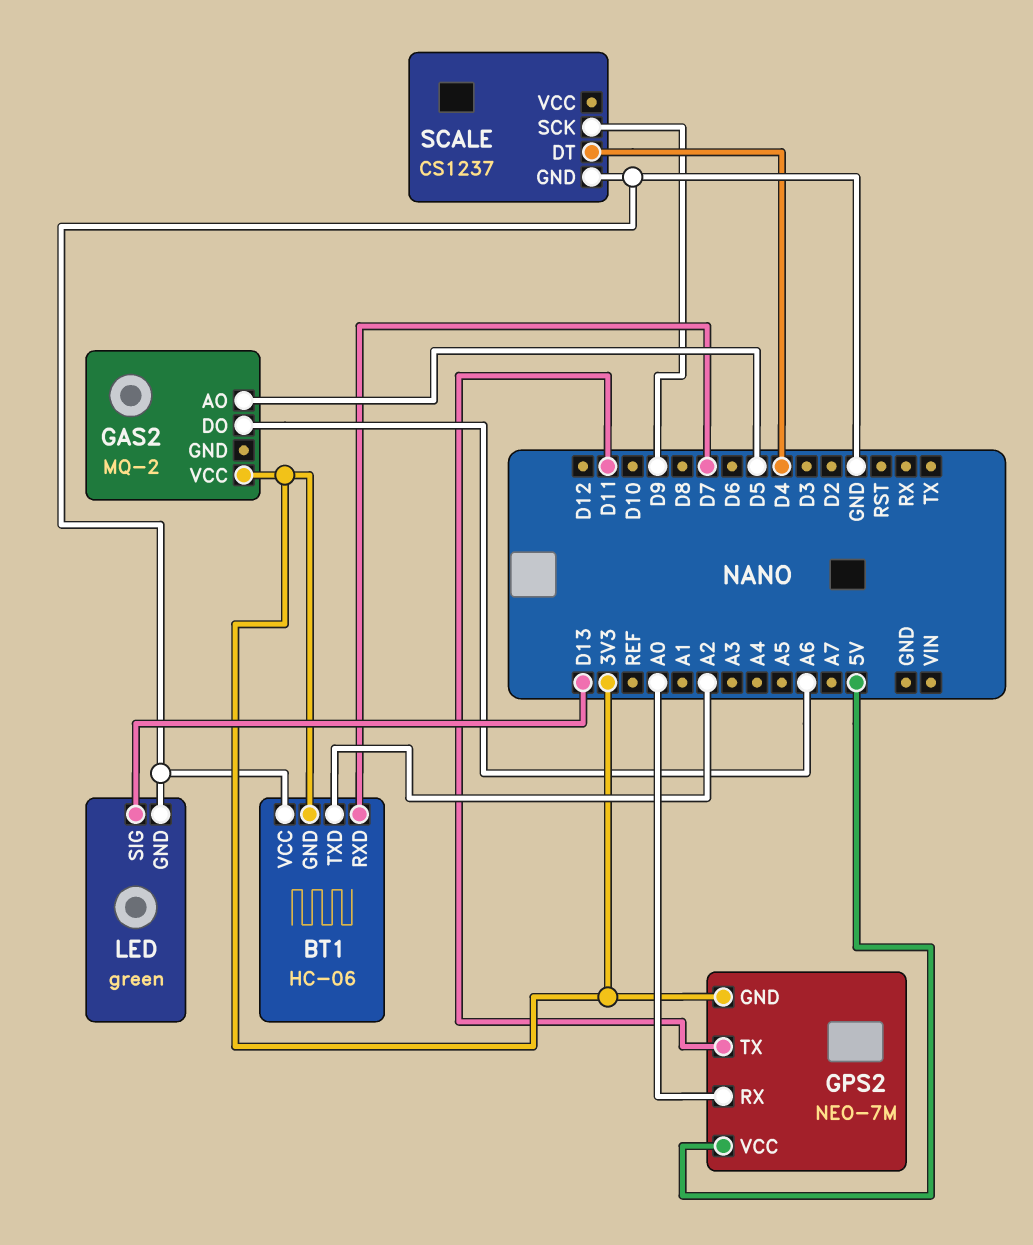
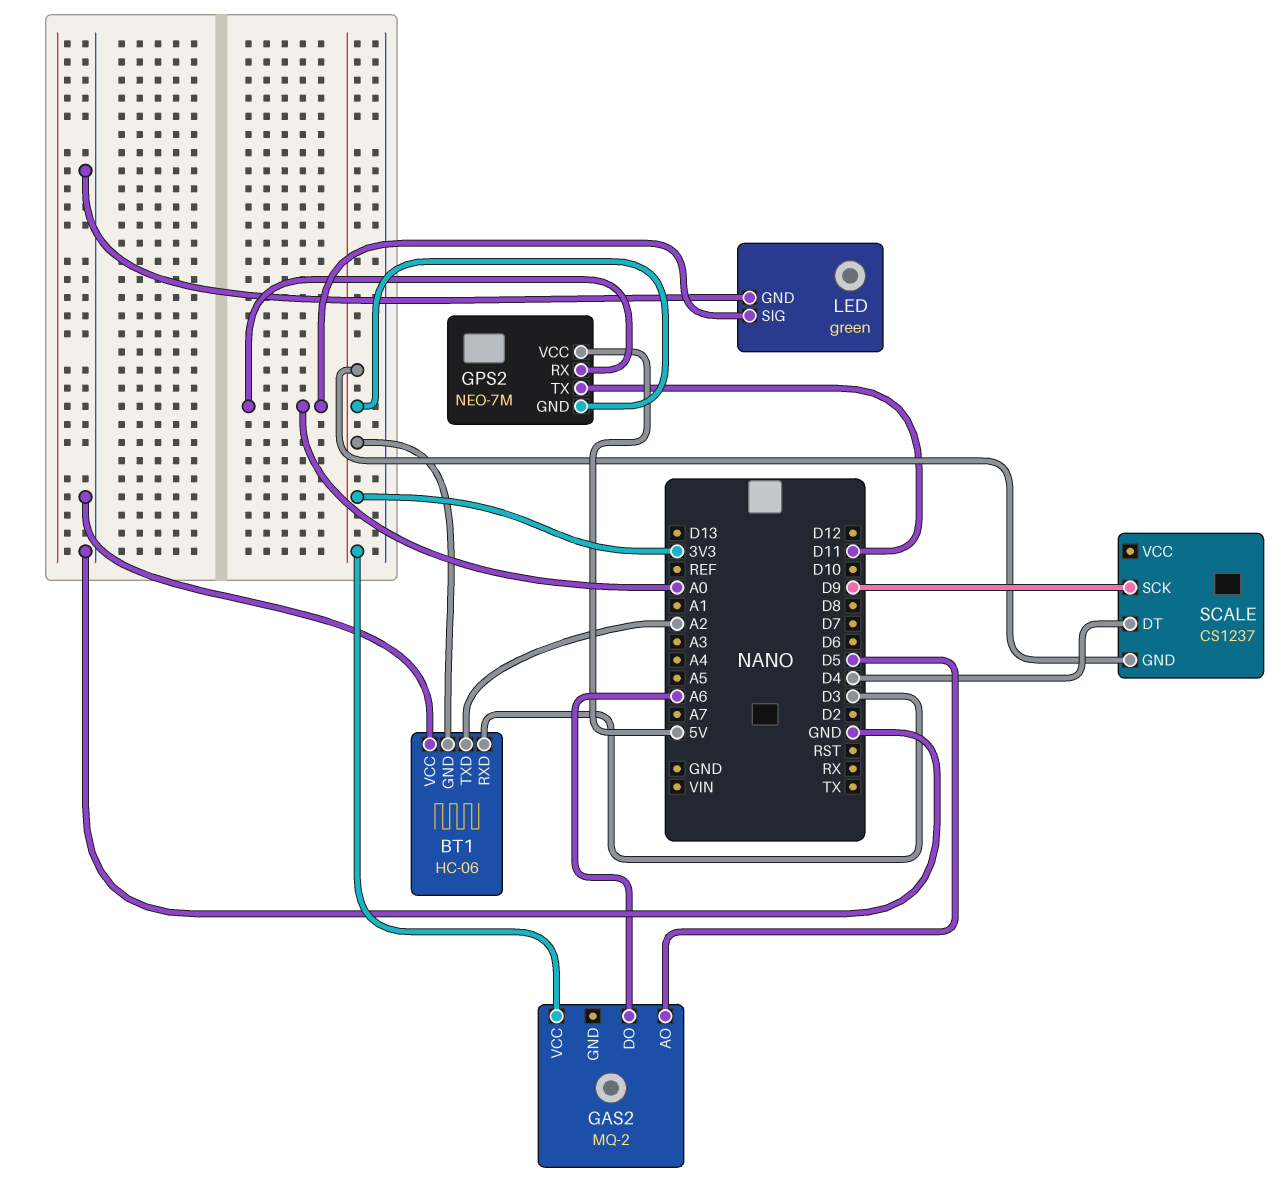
BT1 pin RXD: D7 -> D3
LED pin SIG: D13 -> A0
SCALE pin GND: GND -> 3V3

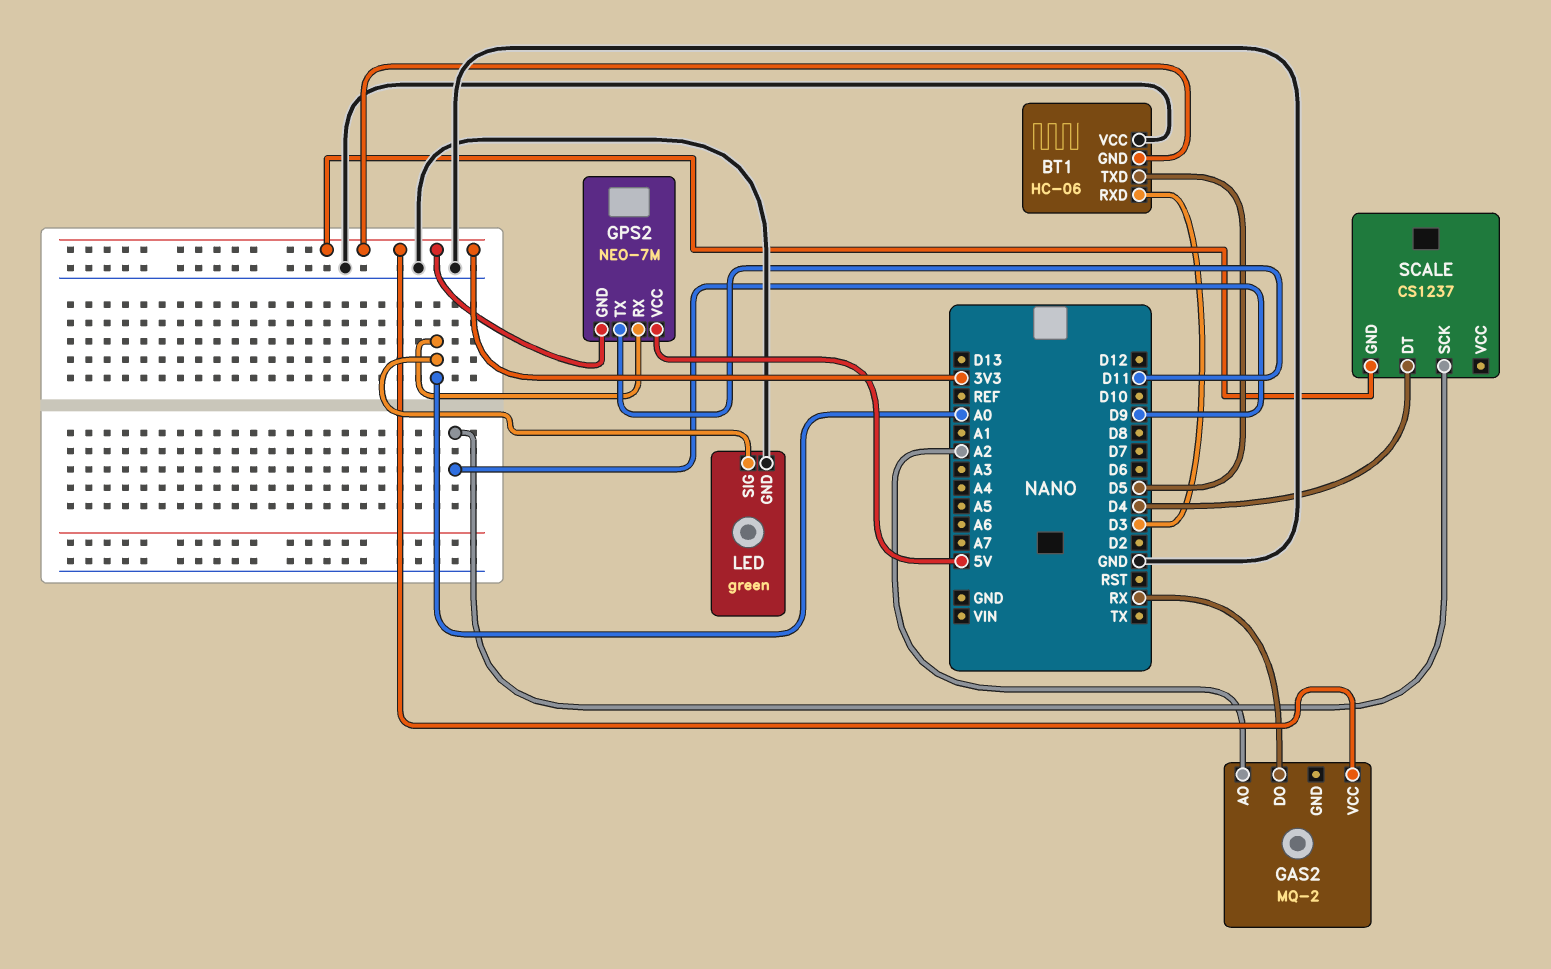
BT1 pin TXD: A2 -> D5
GAS2 pin AO: D5 -> A2
GAS2 pin DO: A6 -> RX

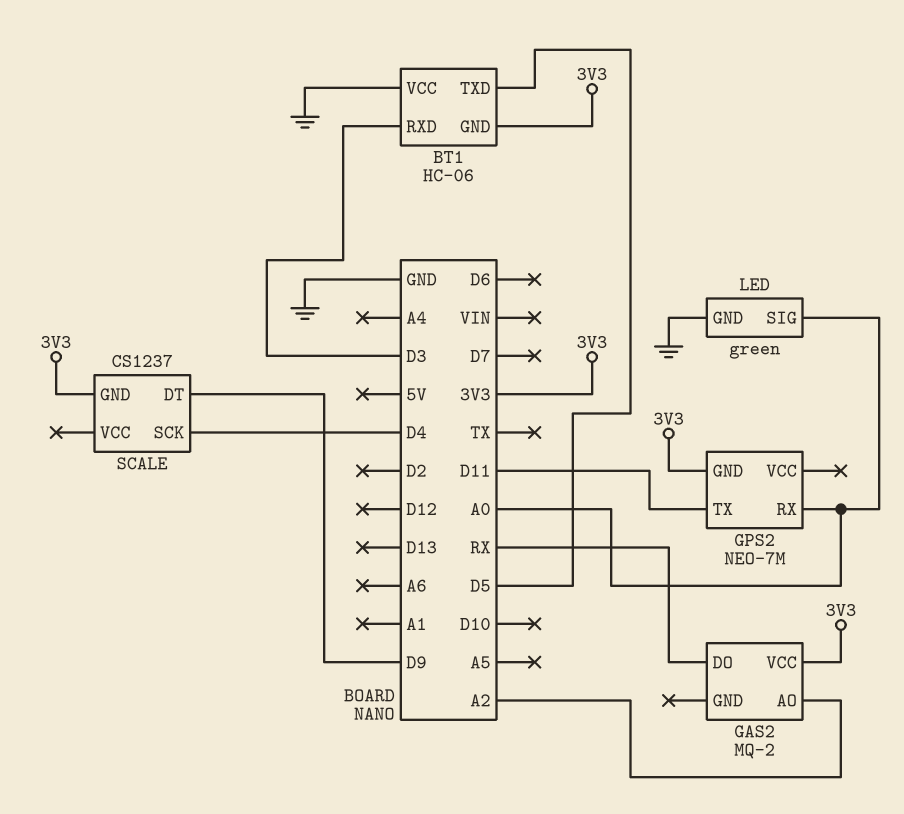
GPS2 pin VCC: 5V -> none
SCALE pin DT: D4 -> D9
SCALE pin SCK: D9 -> D4

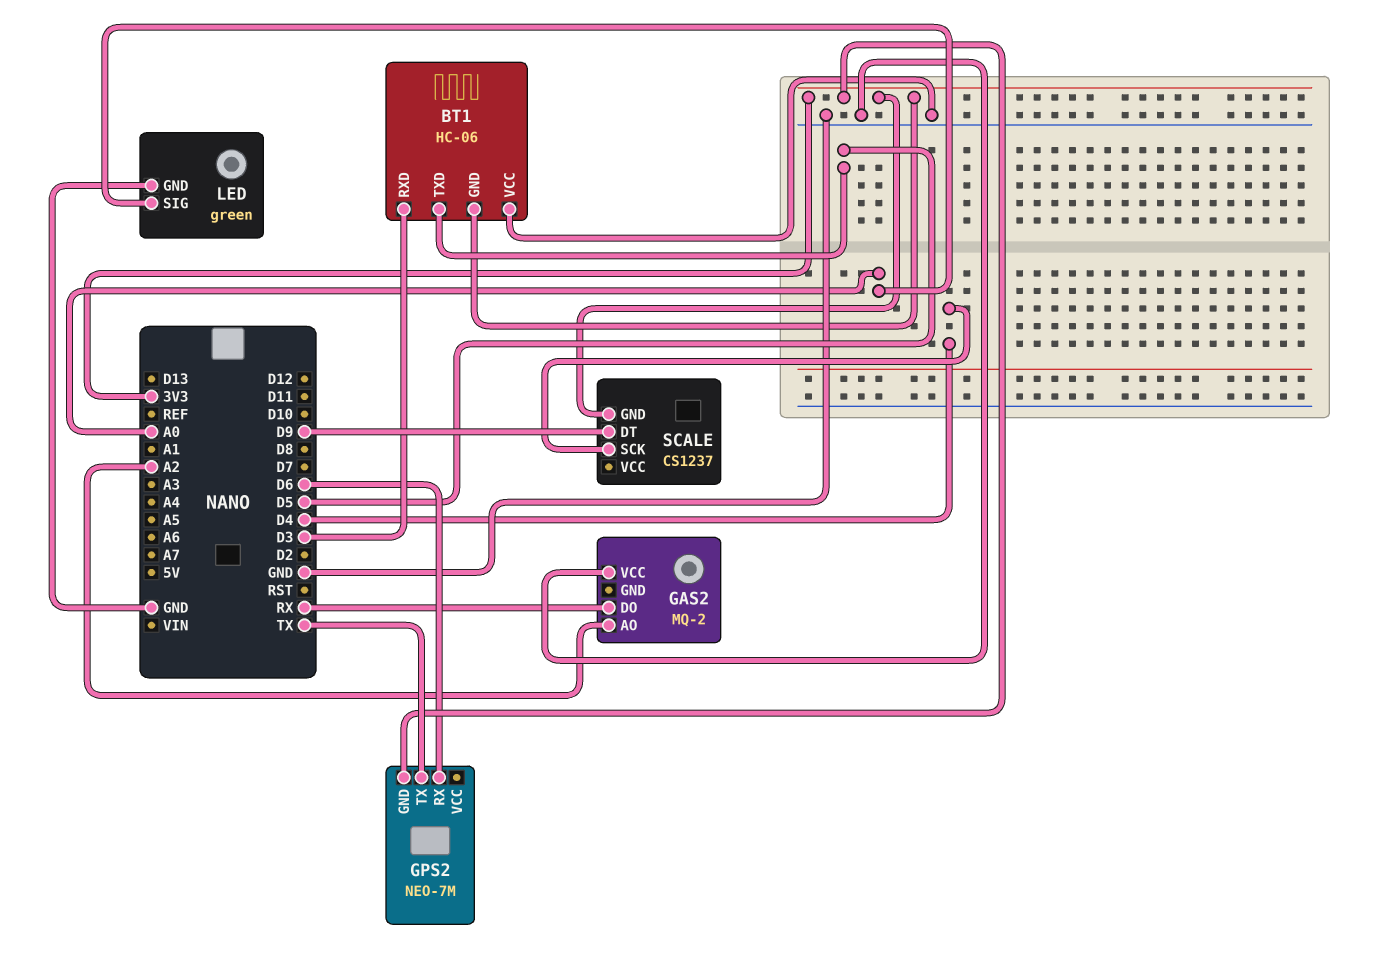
GAS2 pin VCC: 3V3 -> GND
GPS2 pin RX: A0 -> D6
GPS2 pin TX: D11 -> TX

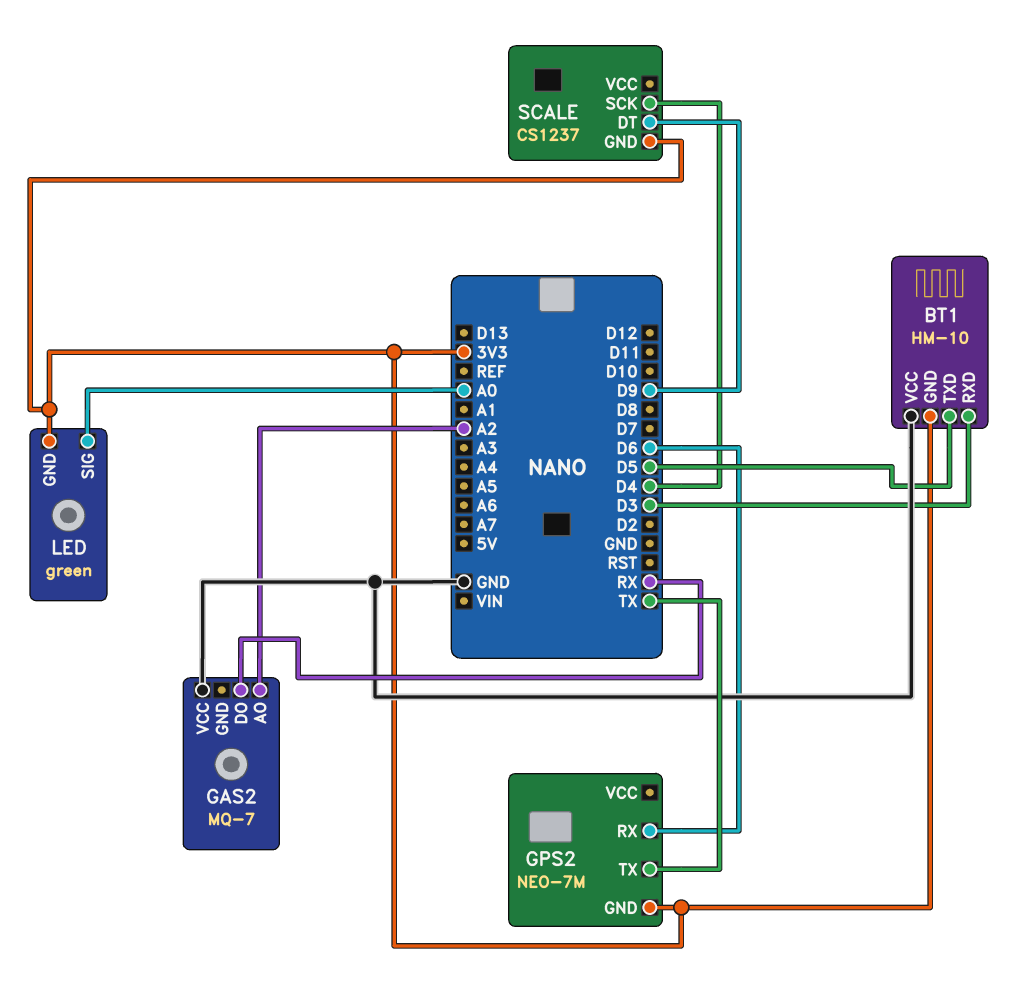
BT1: HC-06 -> HM-10
GAS2: MQ-2 -> MQ-7
LED pin GND: GND -> 3V3

